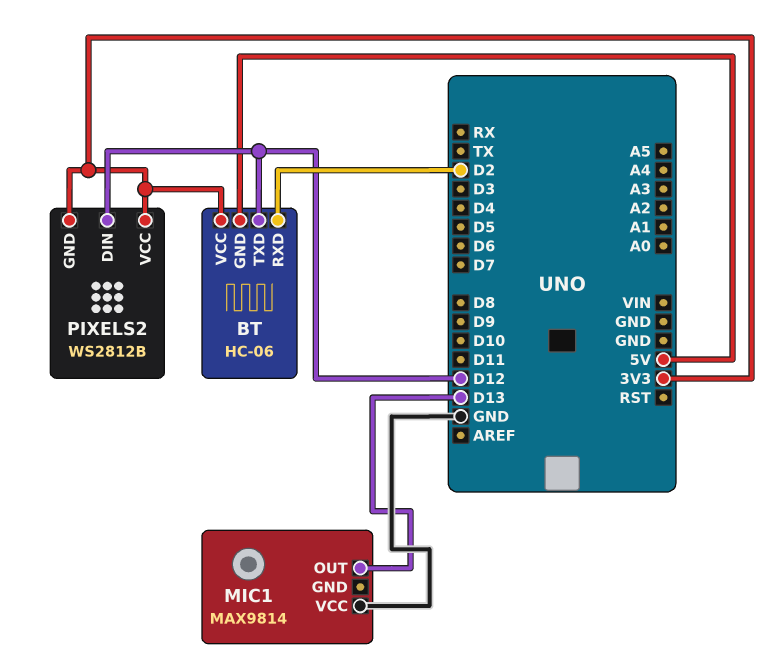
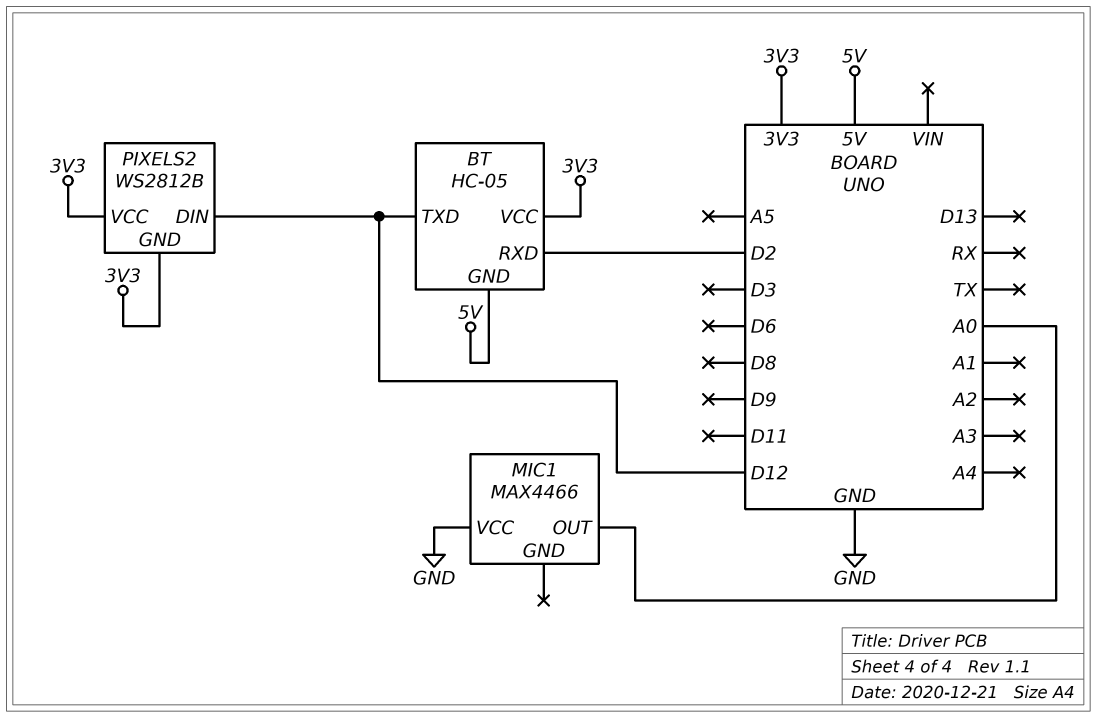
BT: HC-06 -> HC-05
MIC1: MAX9814 -> MAX4466
MIC1 pin OUT: D13 -> A0

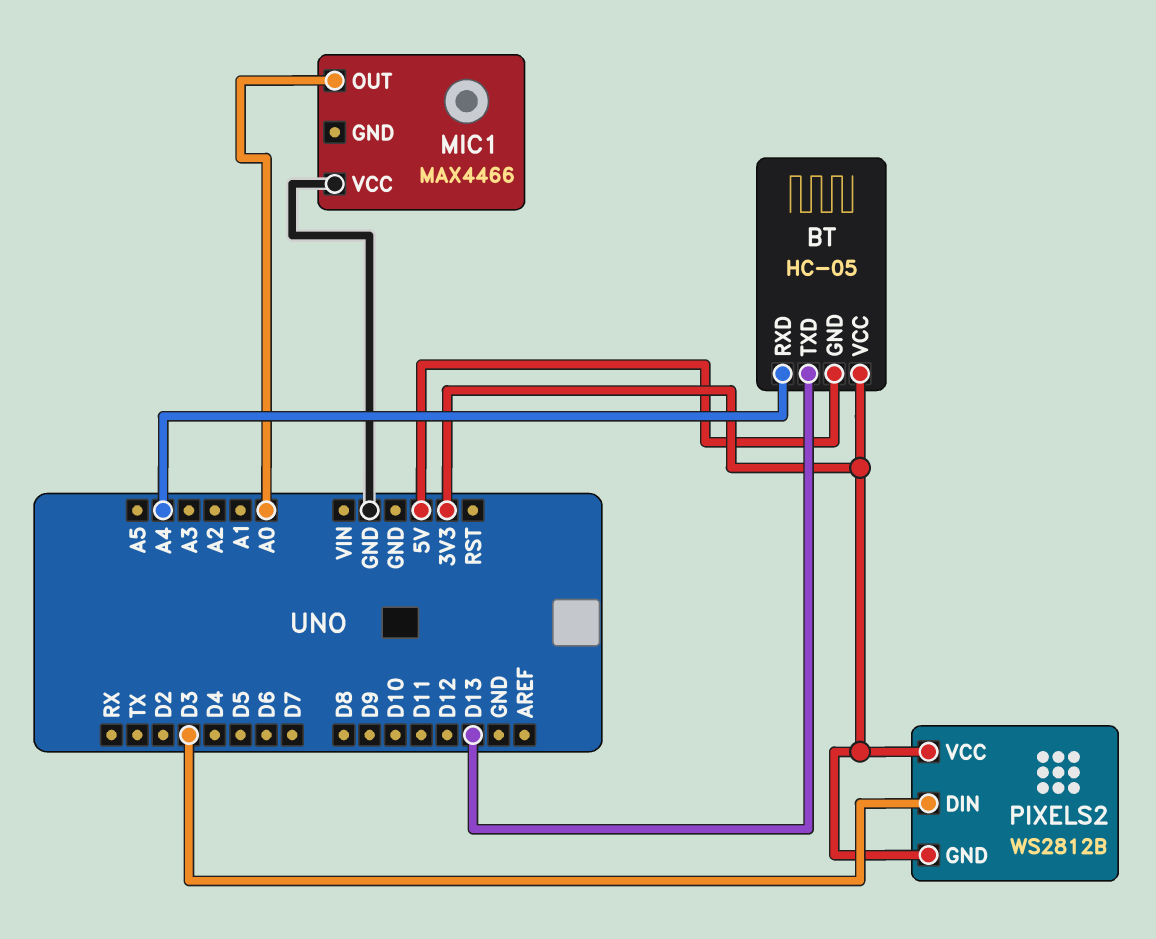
BT pin RXD: D2 -> A4
BT pin TXD: D12 -> D13
PIXELS2 pin DIN: D12 -> D3

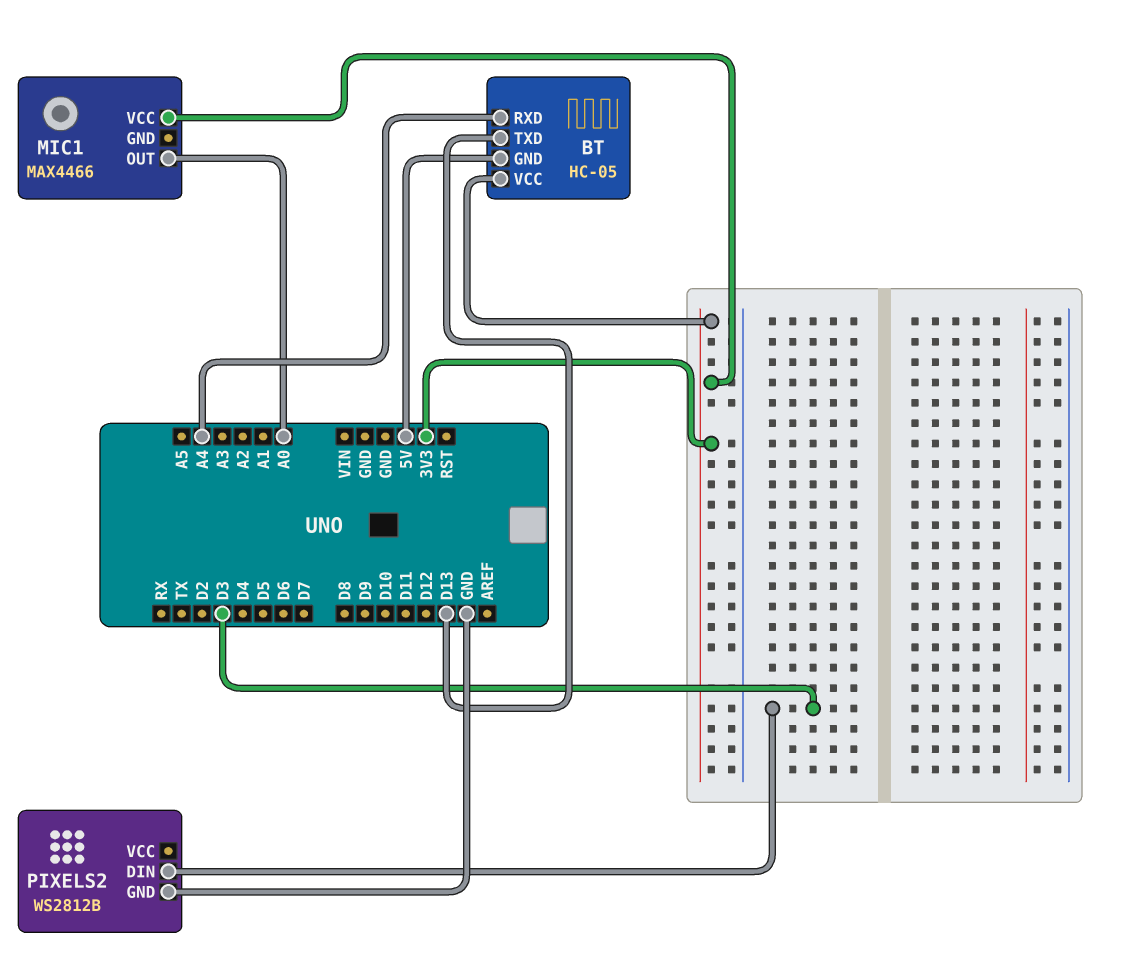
MIC1 pin VCC: GND -> 3V3
PIXELS2 pin GND: 3V3 -> GND
PIXELS2 pin VCC: 3V3 -> none

